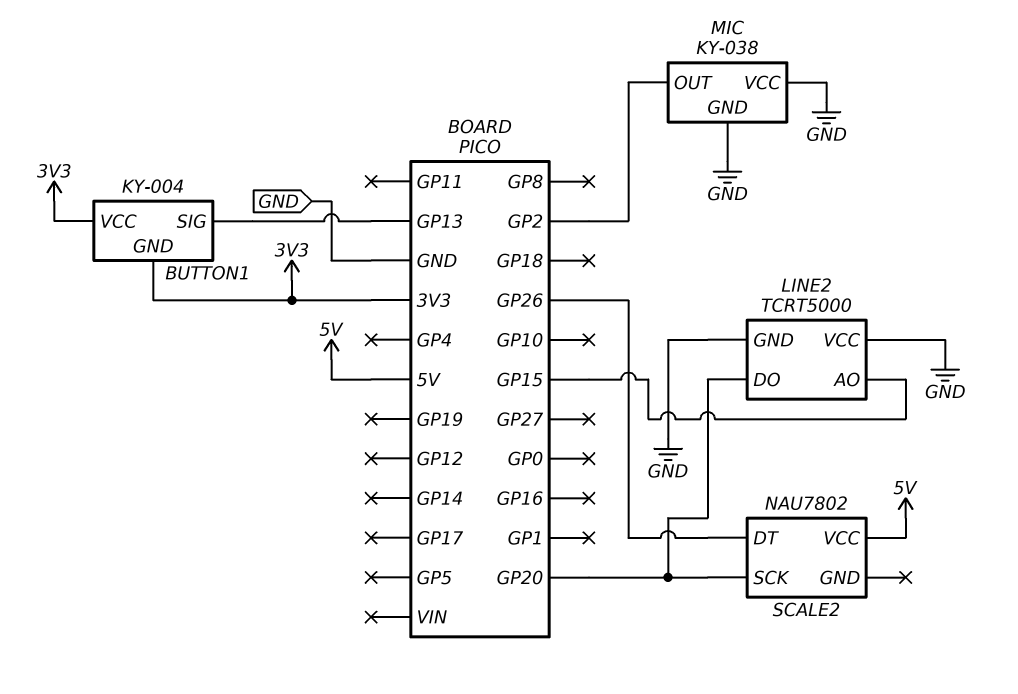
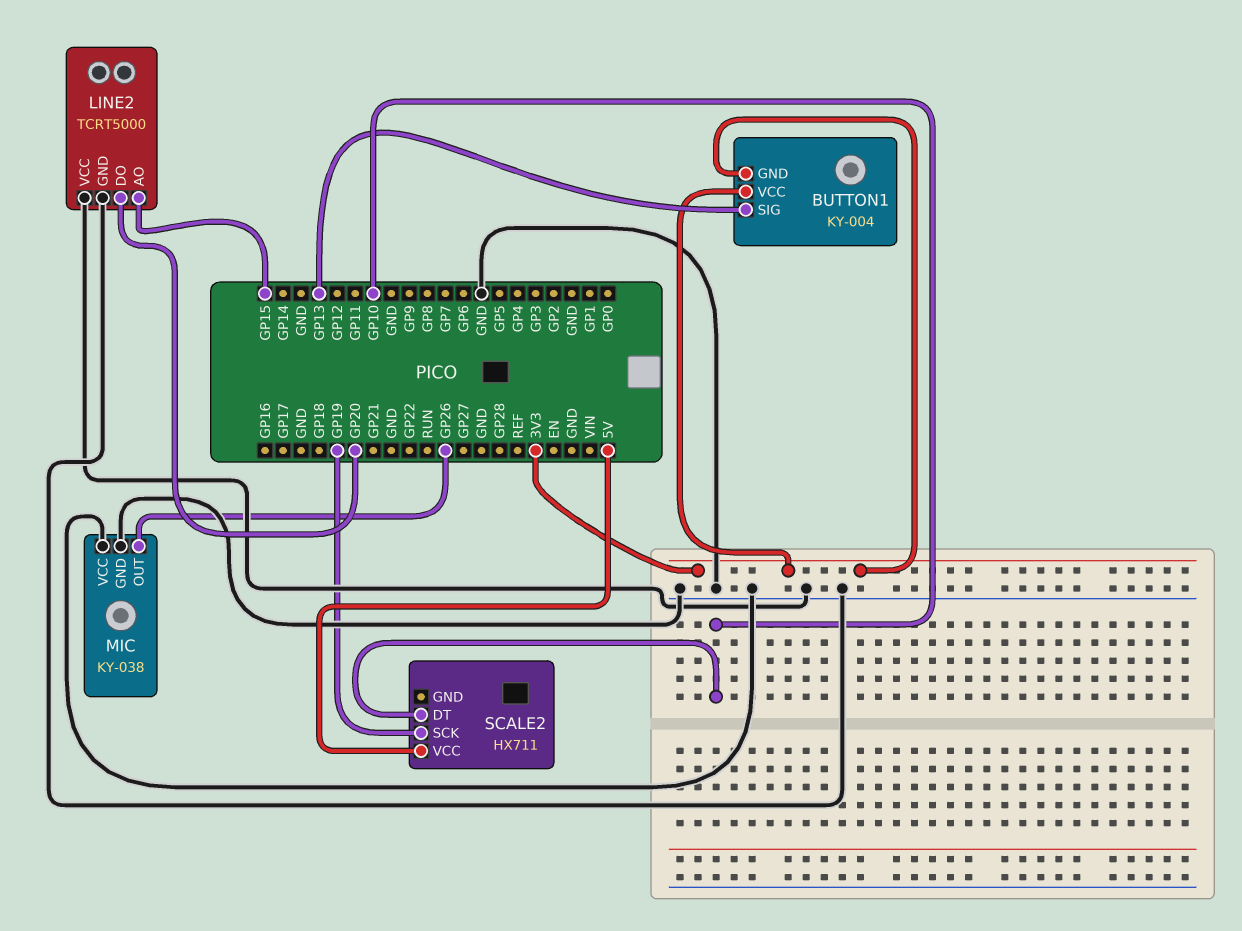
MIC pin OUT: GP2 -> GP26
SCALE2: NAU7802 -> HX711
SCALE2 pin DT: GP26 -> GP10
SCALE2 pin SCK: GP20 -> GP19

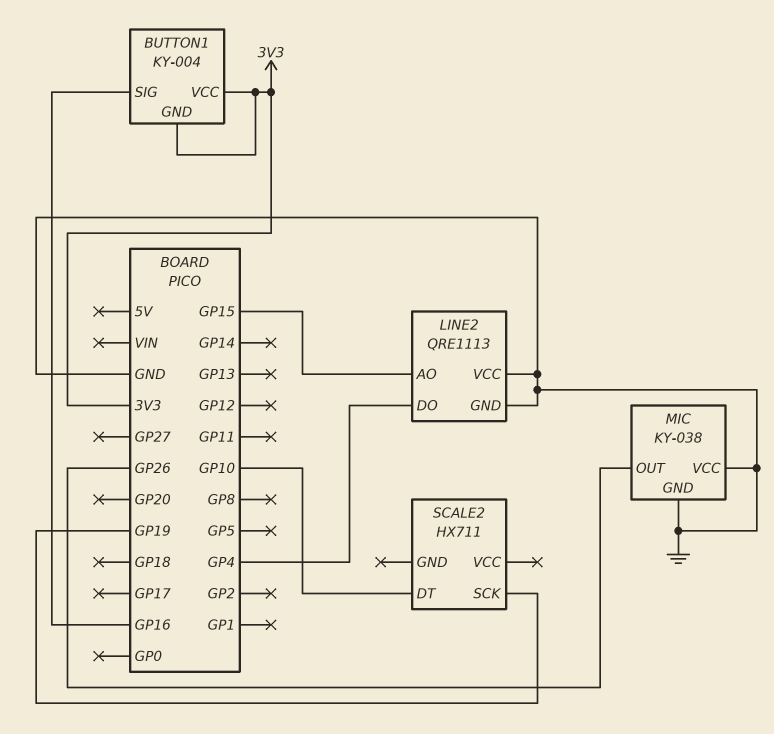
BUTTON1 pin SIG: GP13 -> GP16
LINE2: TCRT5000 -> QRE1113
LINE2 pin DO: GP20 -> GP4
SCALE2 pin VCC: 5V -> none

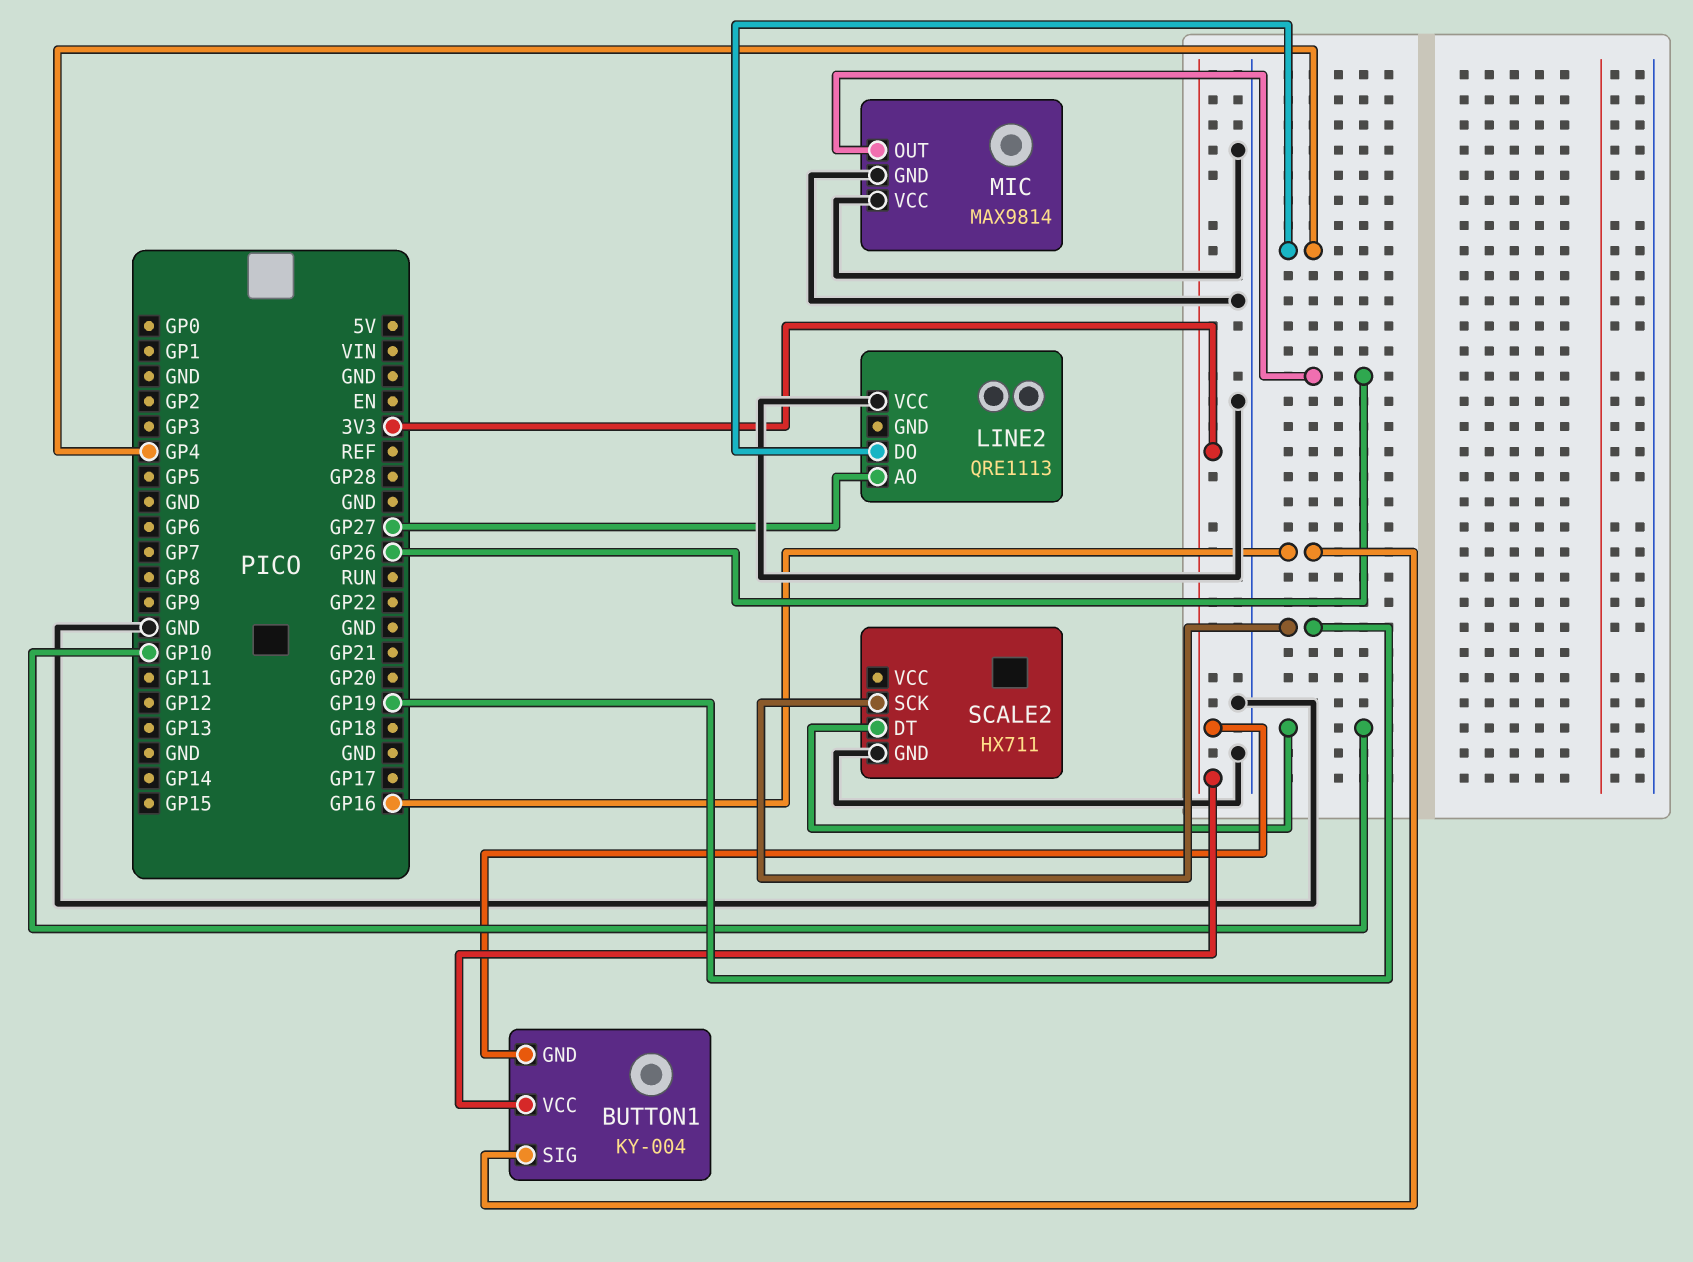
LINE2 pin AO: GP15 -> GP27
LINE2 pin GND: GND -> none
MIC: KY-038 -> MAX9814
SCALE2 pin GND: none -> GND

